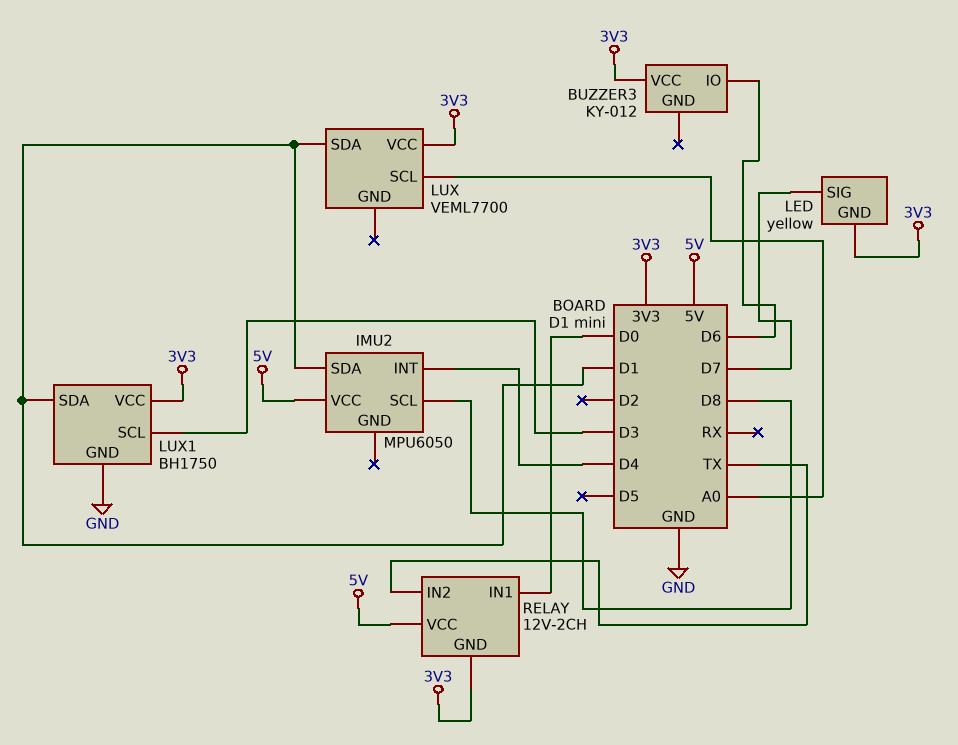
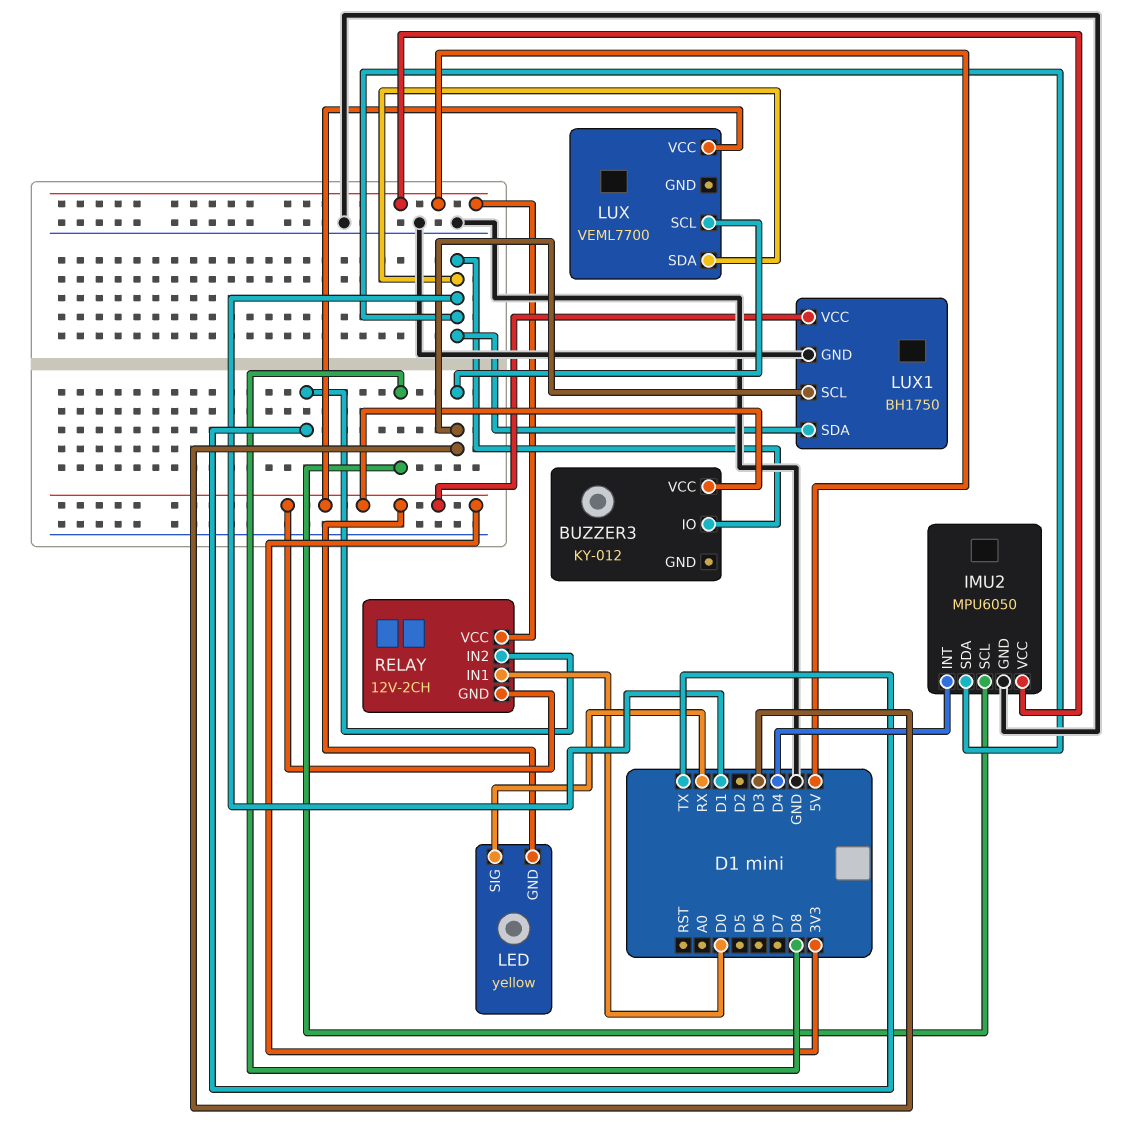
BUZZER3 pin IO: D6 -> D1
IMU2 pin GND: none -> GND
LED pin SIG: D7 -> RX
LUX pin SCL: A0 -> D3

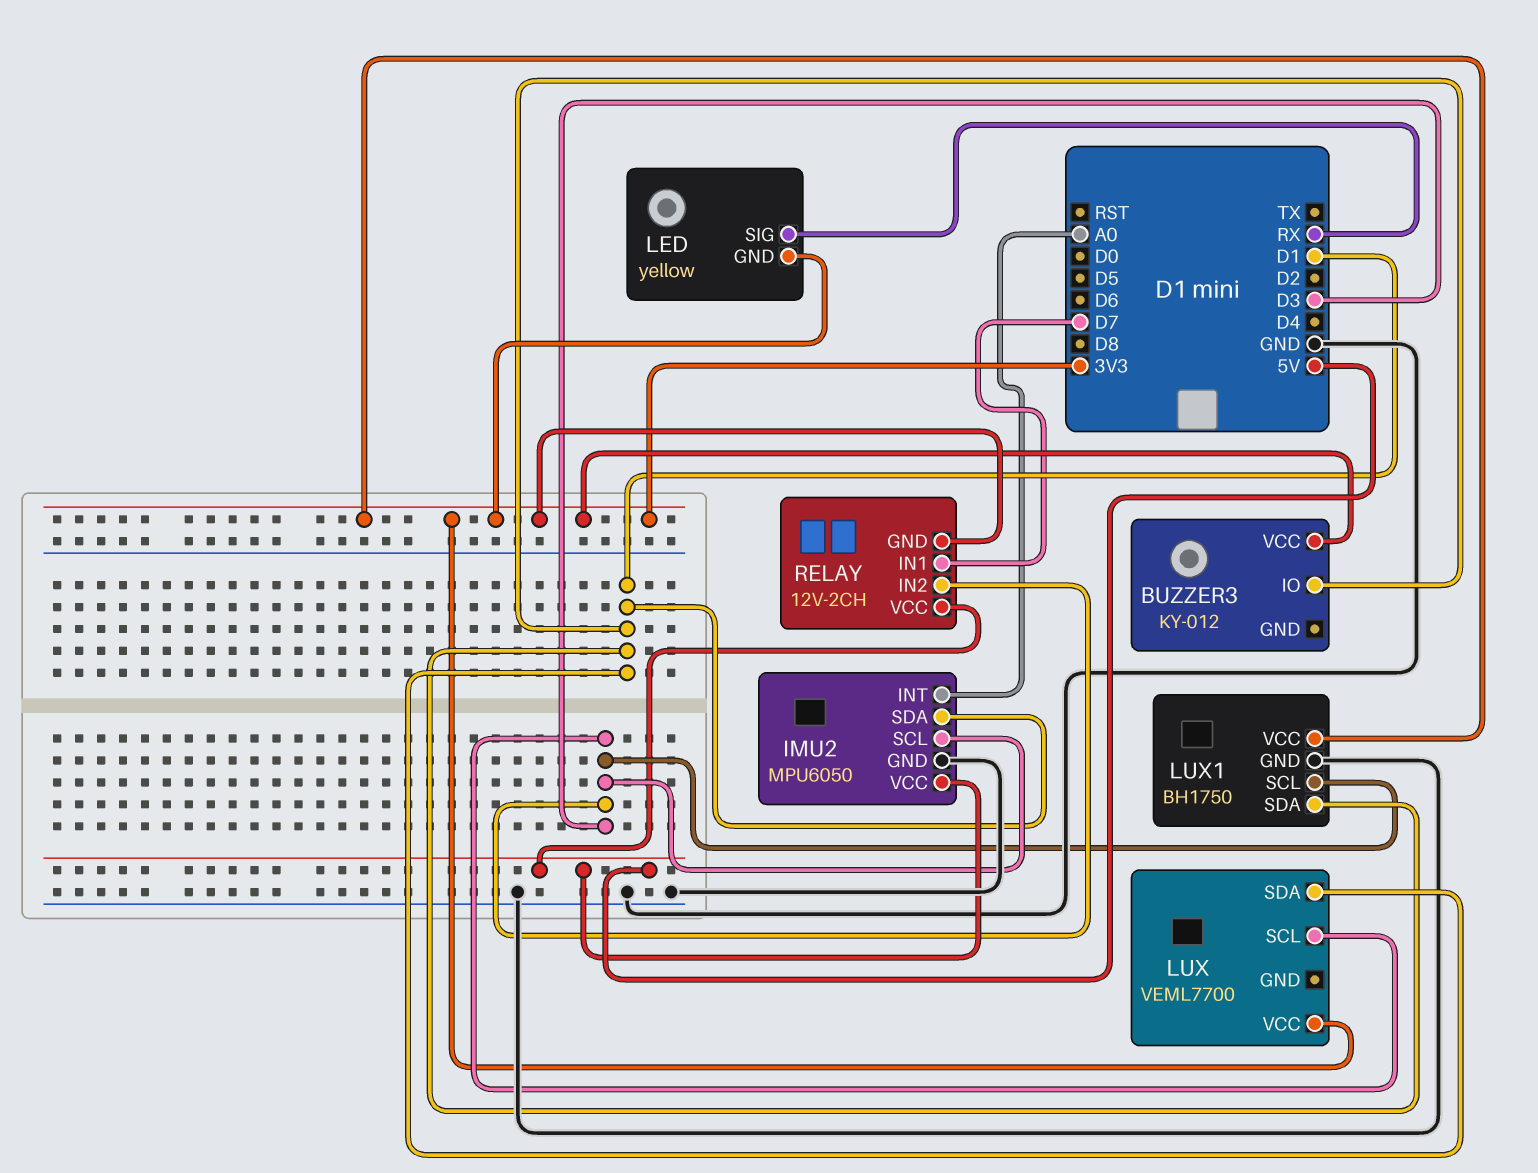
IMU2 pin INT: D4 -> A0
IMU2 pin SCL: D8 -> D3
RELAY pin IN1: D0 -> D7
RELAY pin IN2: TX -> D3

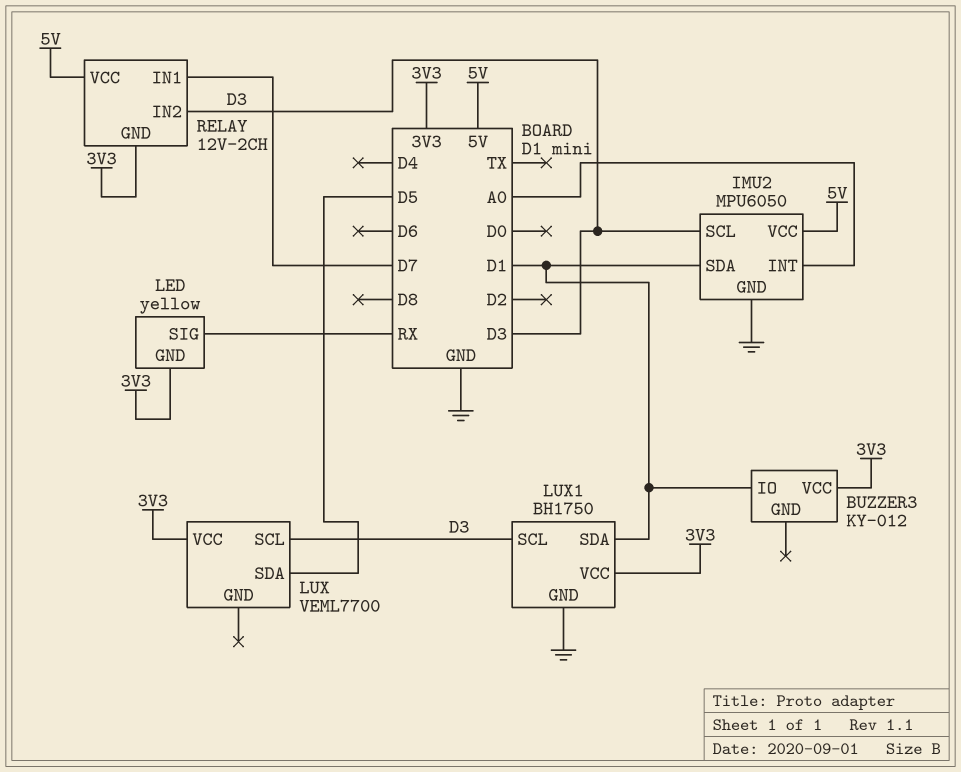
LUX pin SDA: D1 -> D5

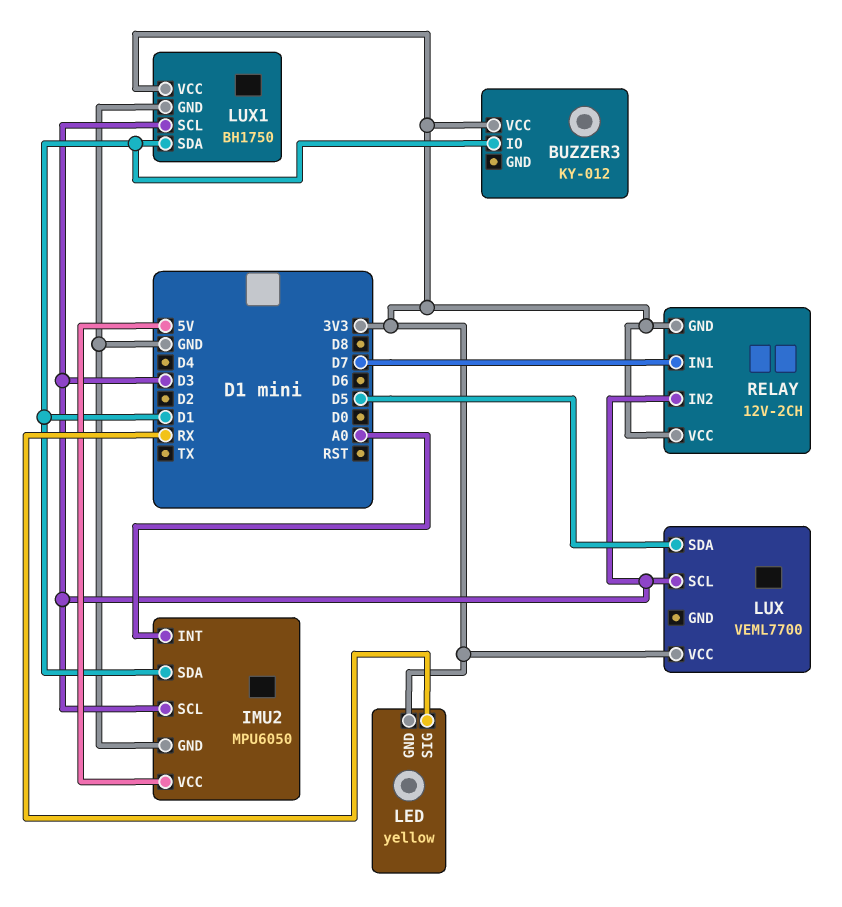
RELAY pin VCC: 5V -> 3V3

